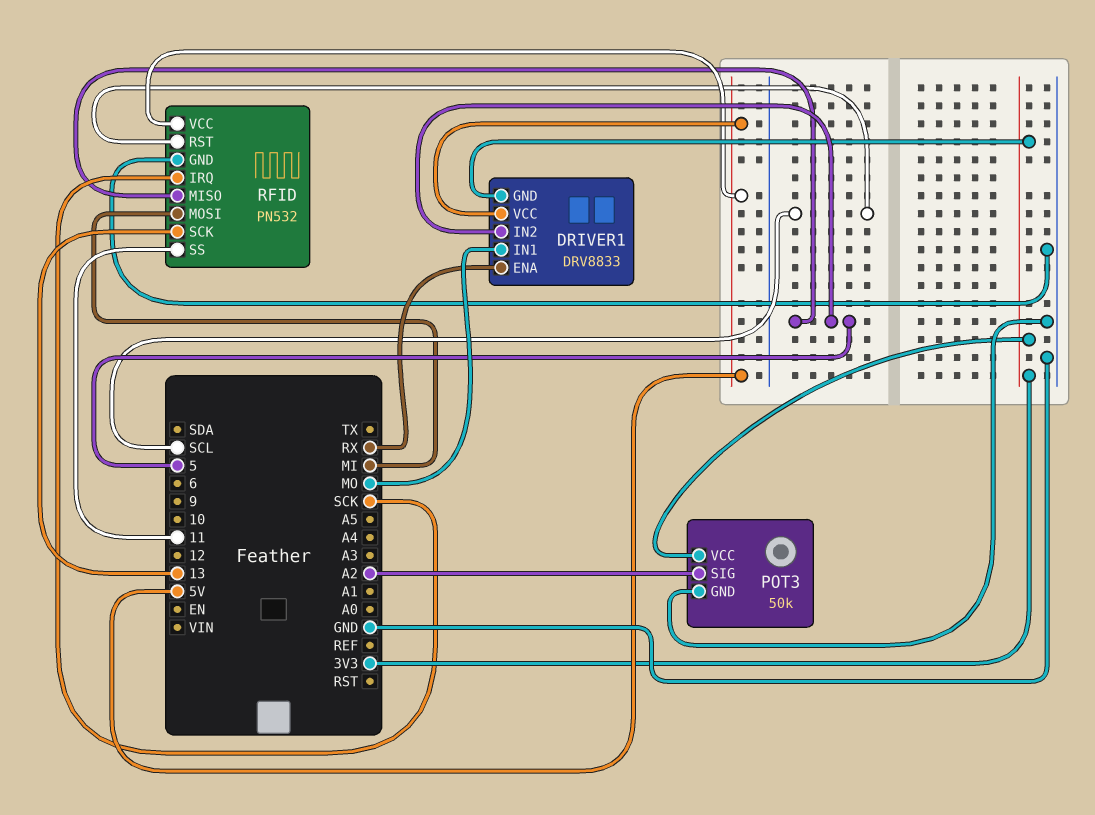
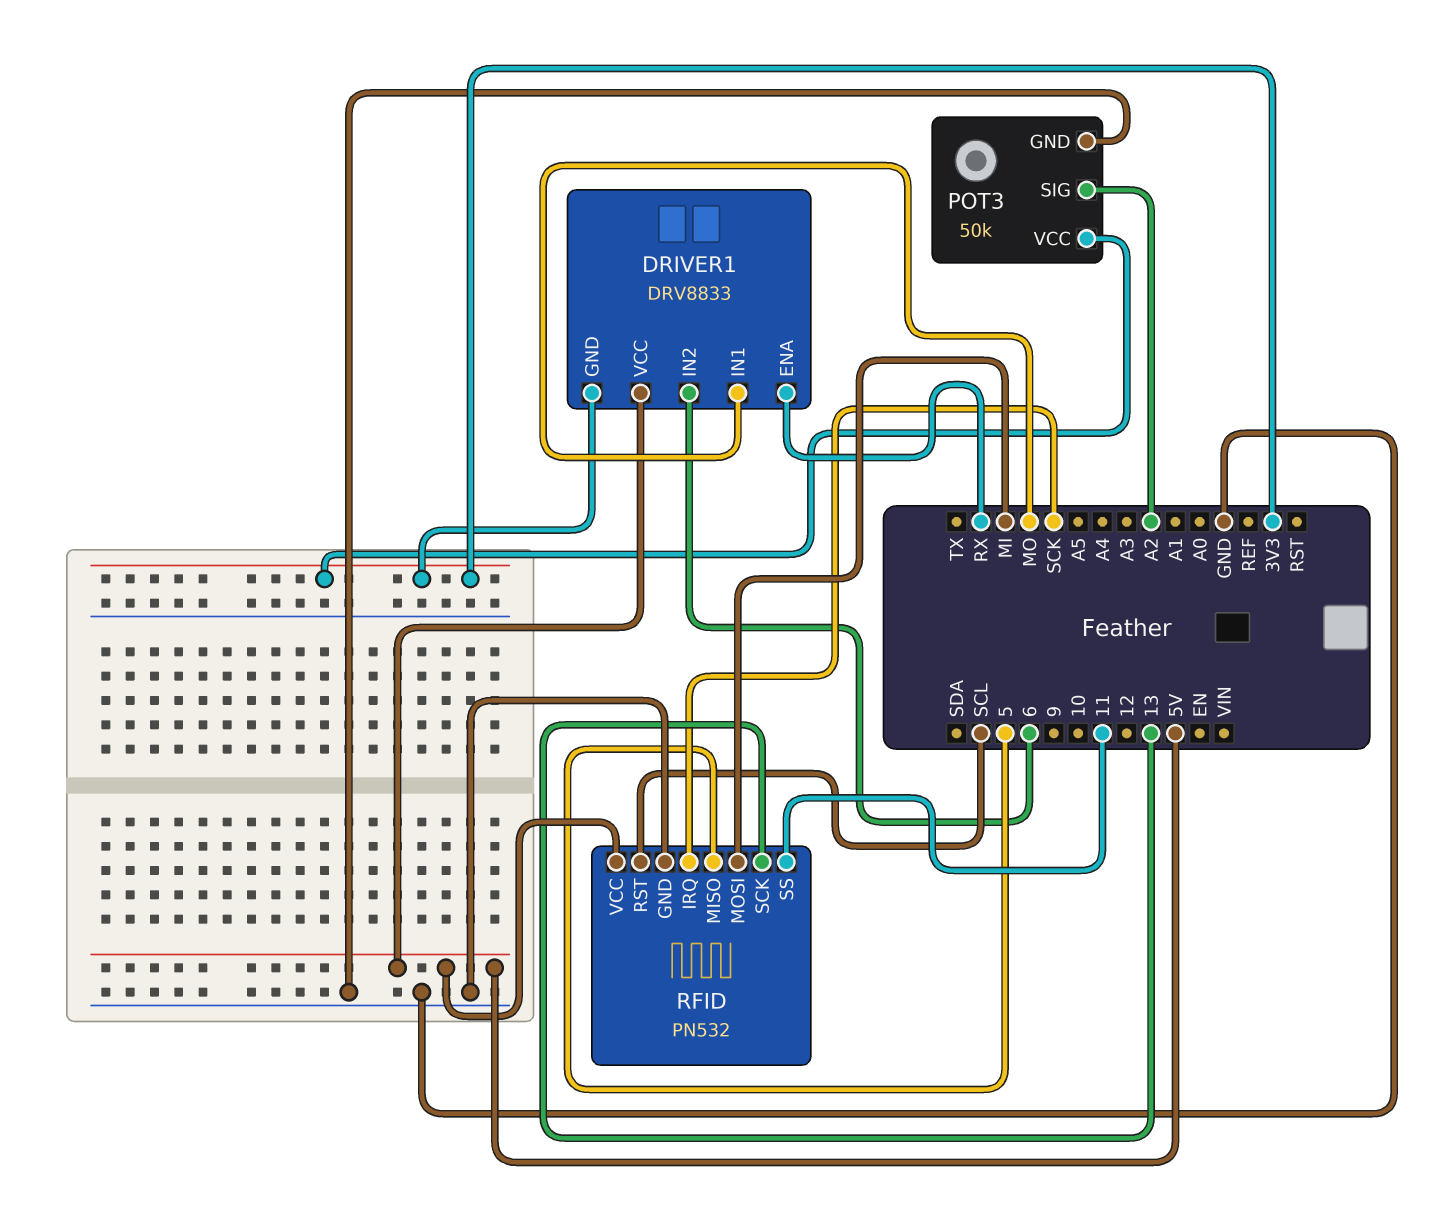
DRIVER1 pin IN2: 5 -> 6

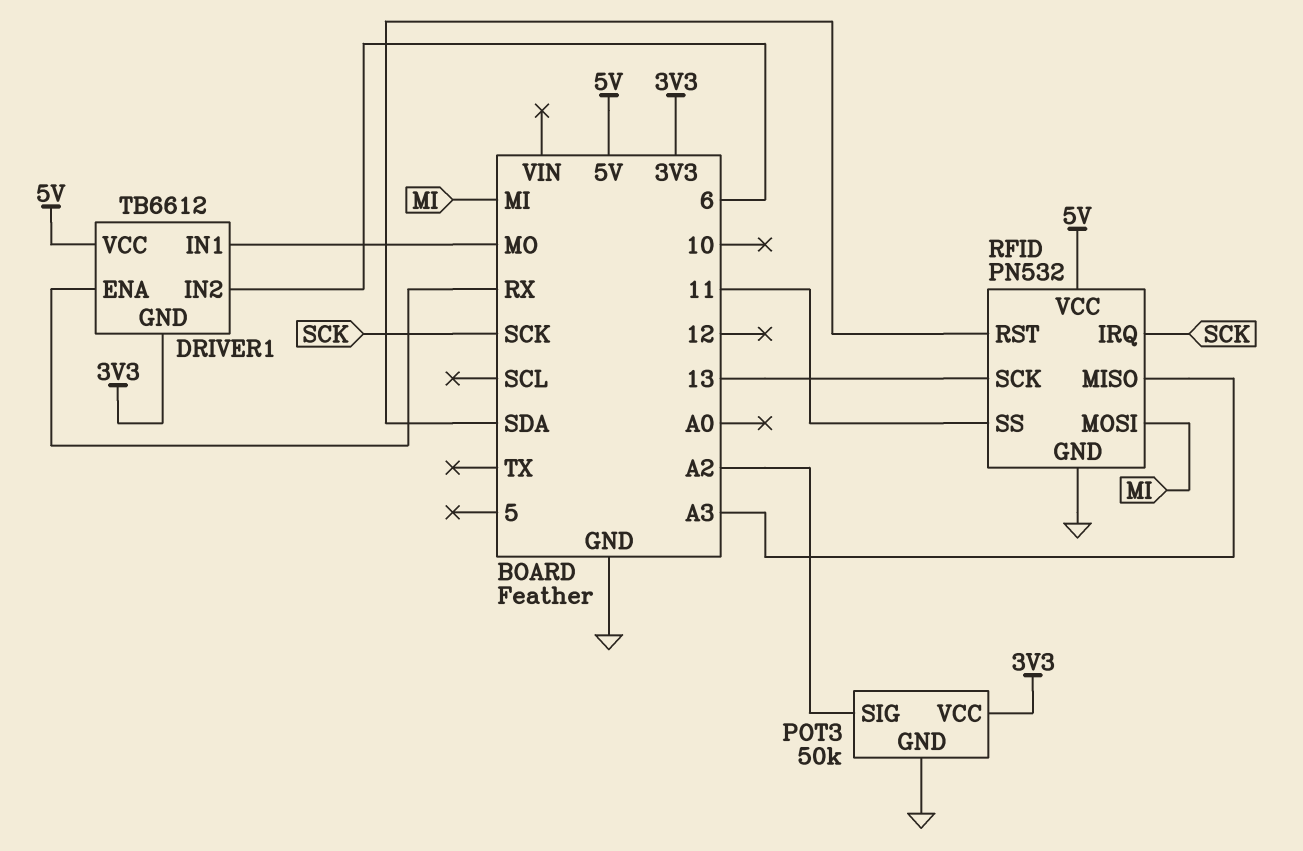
DRIVER1: DRV8833 -> TB6612
RFID pin MISO: 5 -> A3
RFID pin RST: SCL -> SDA

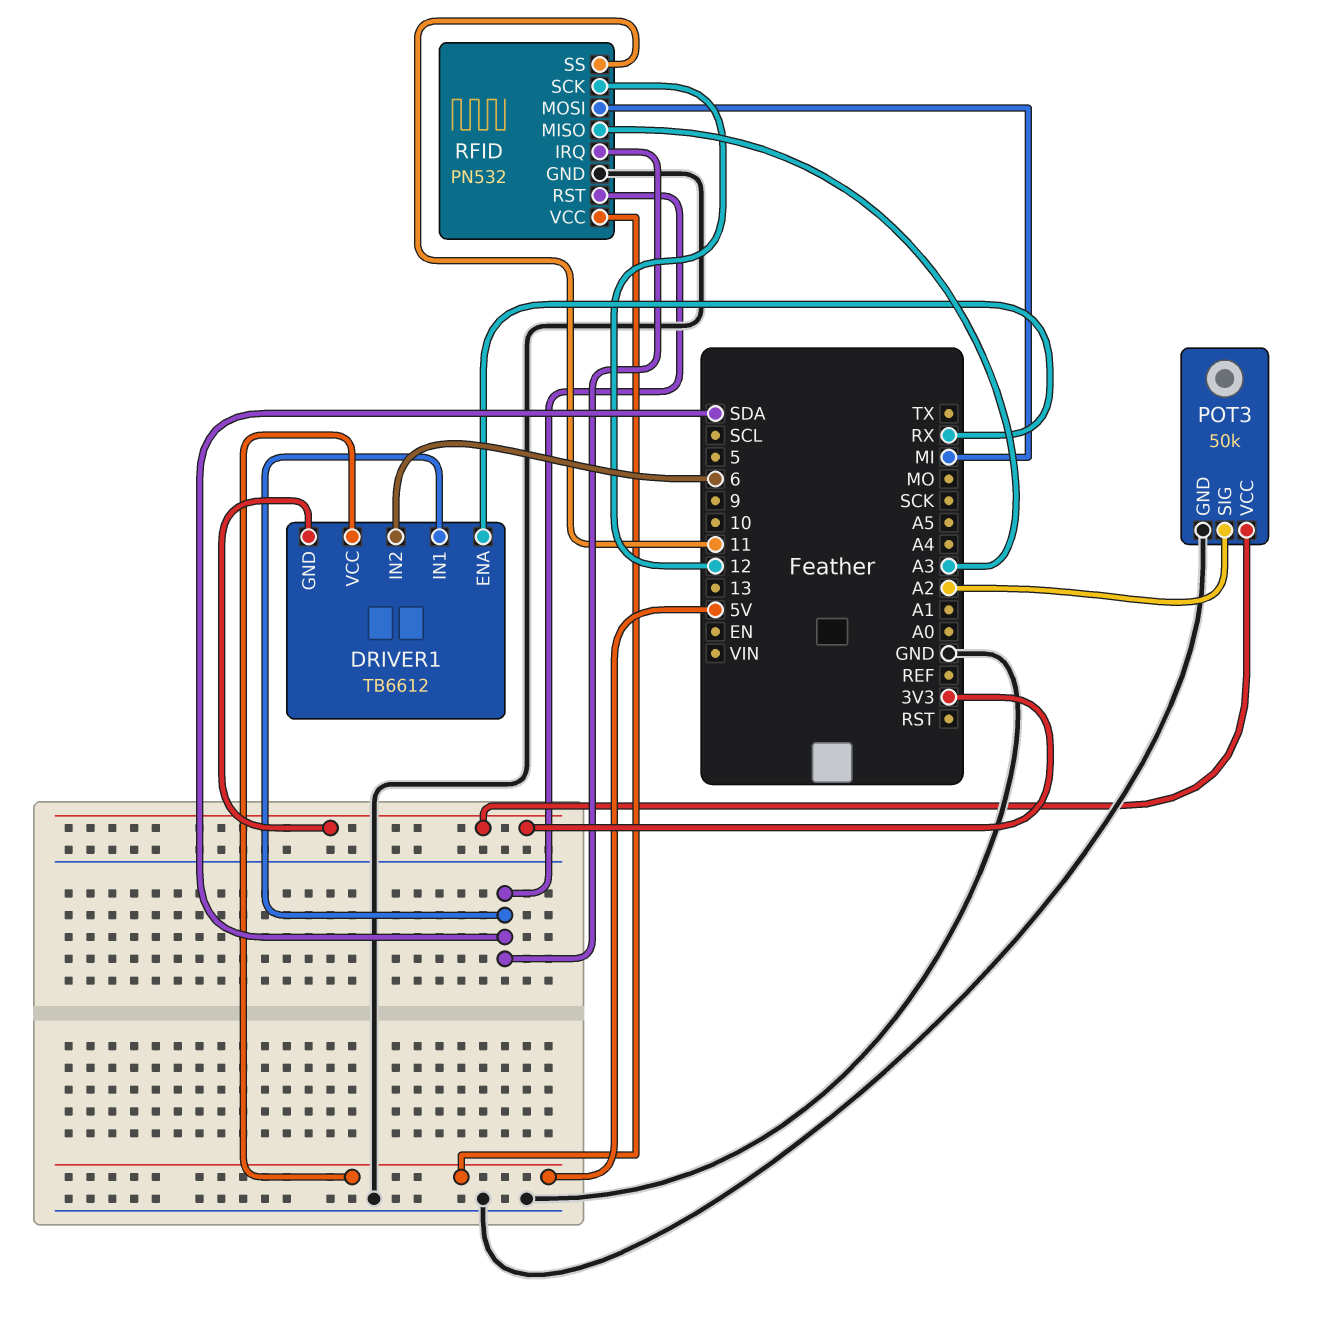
DRIVER1 pin IN1: MO -> SDA
RFID pin IRQ: SCK -> SDA
RFID pin SCK: 13 -> 12

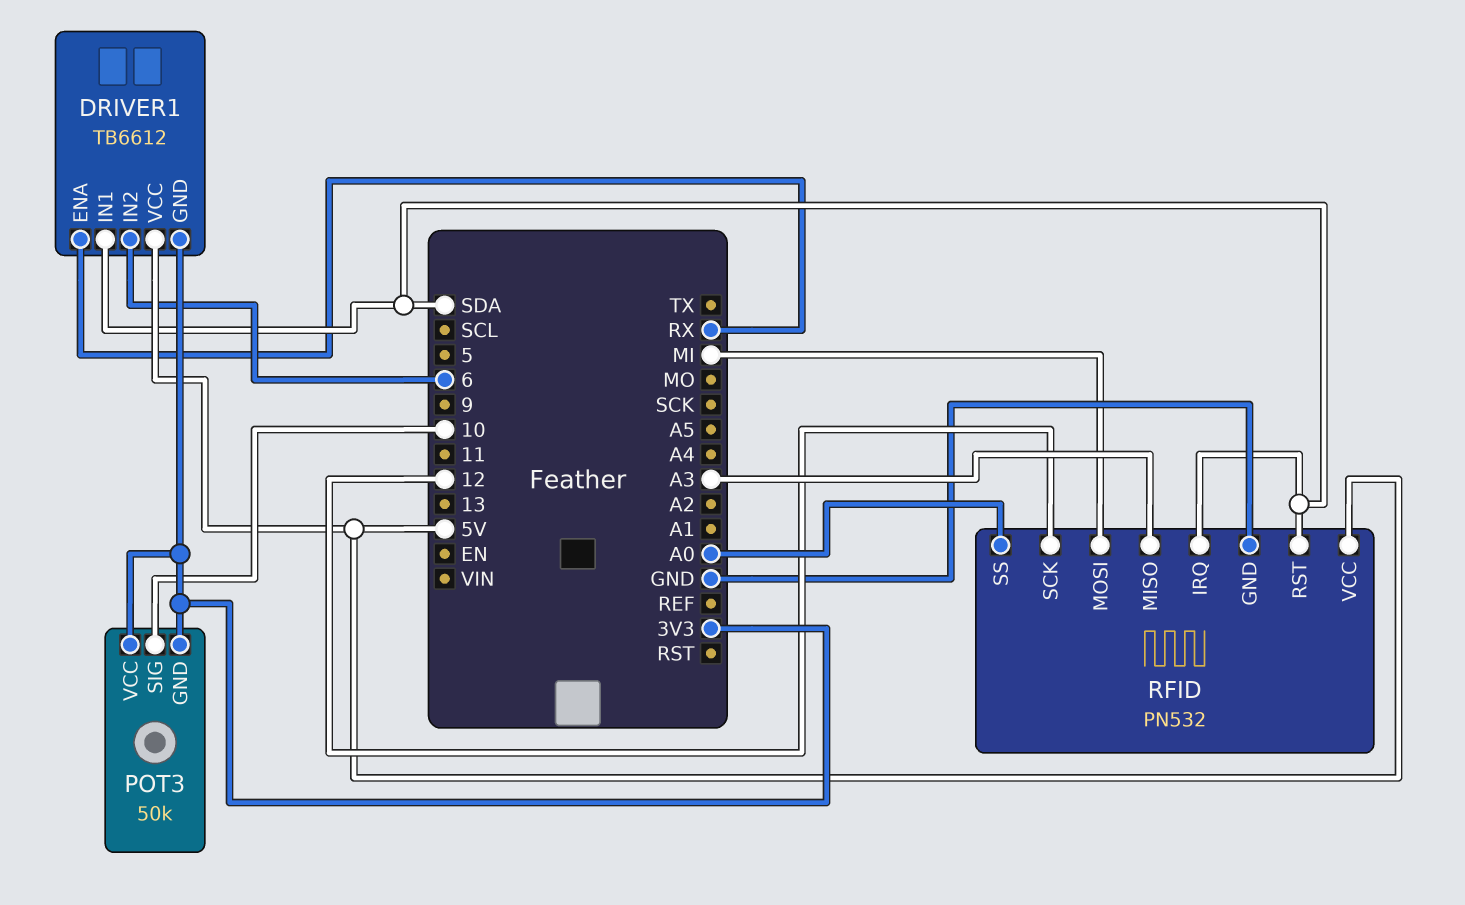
POT3 pin GND: GND -> 3V3
POT3 pin SIG: A2 -> 10
RFID pin SS: 11 -> A0

